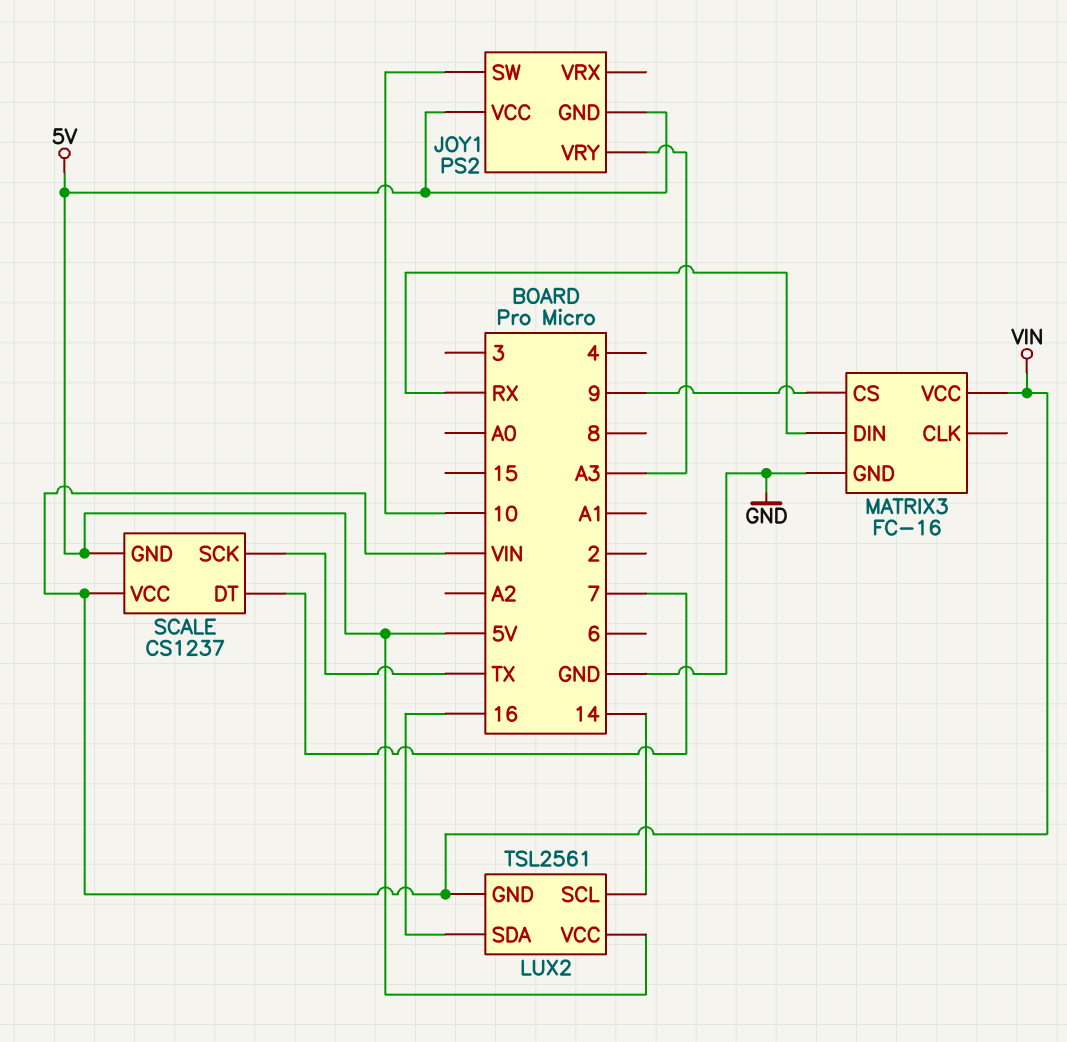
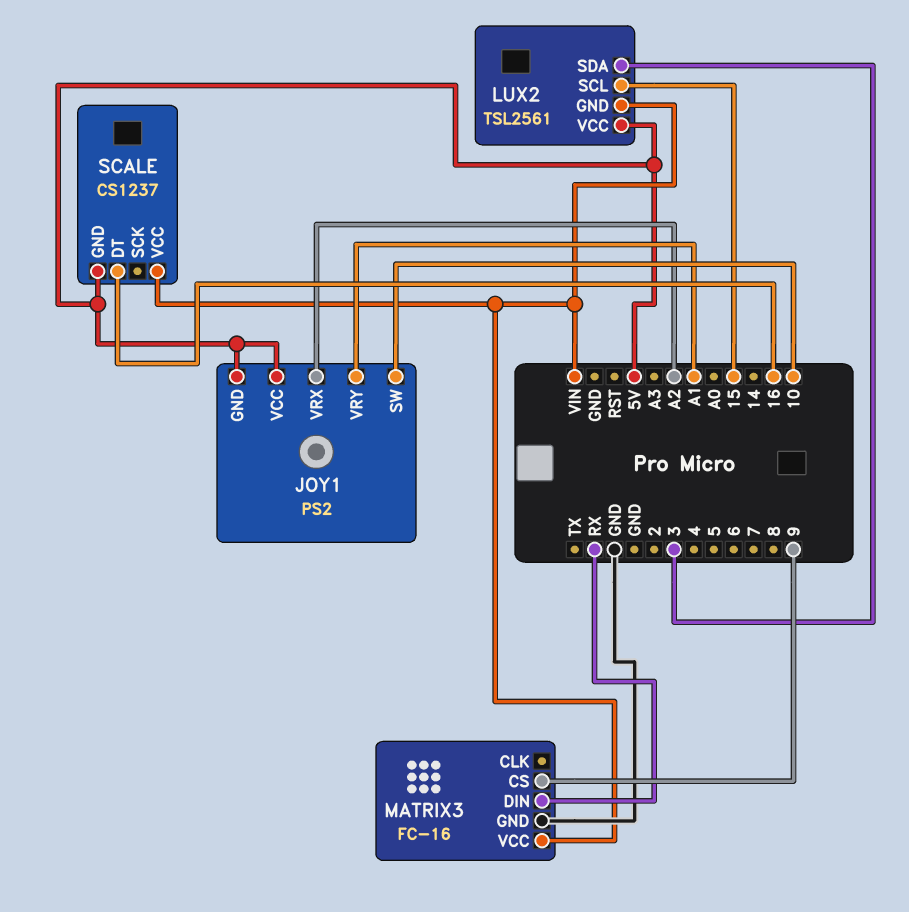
JOY1 pin VRX: none -> A2
JOY1 pin VRY: A3 -> A1
LUX2 pin SCL: 14 -> 15
LUX2 pin SDA: 16 -> 3
SCALE pin DT: 7 -> 16
SCALE pin SCK: TX -> none

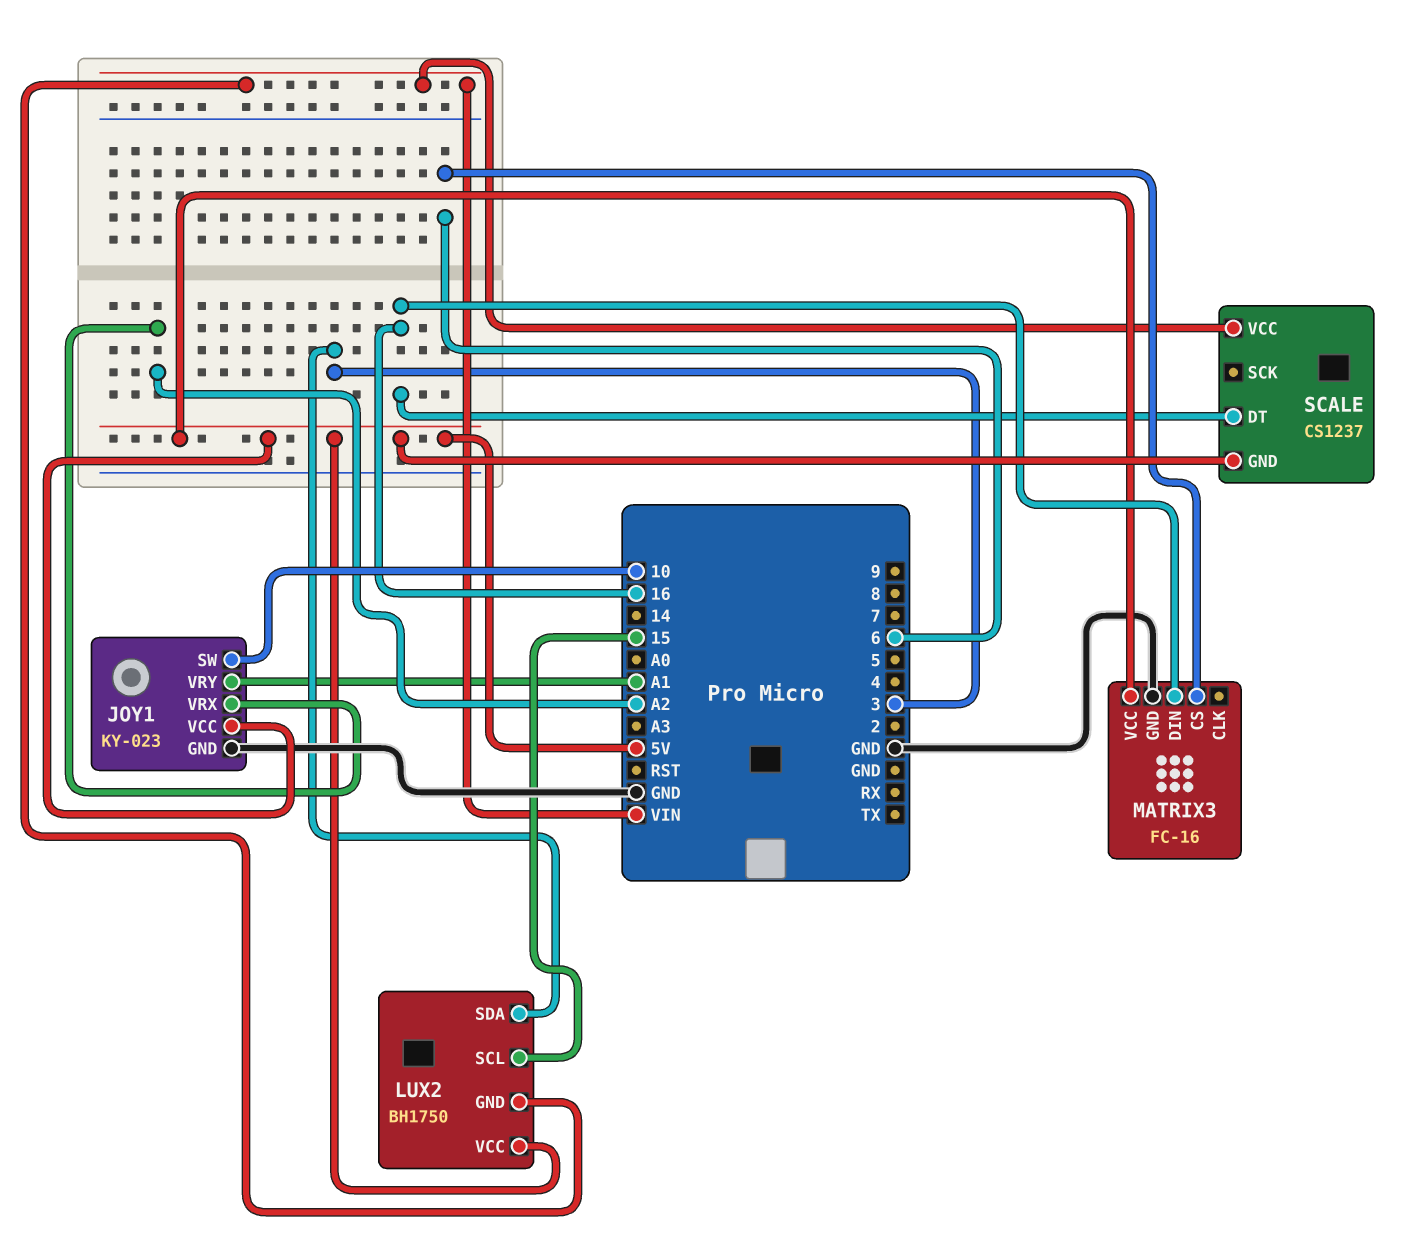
JOY1: PS2 -> KY-023
JOY1 pin GND: 5V -> GND
LUX2: TSL2561 -> BH1750
MATRIX3 pin CS: 9 -> 6
MATRIX3 pin DIN: RX -> 16
MATRIX3 pin VCC: VIN -> 5V

